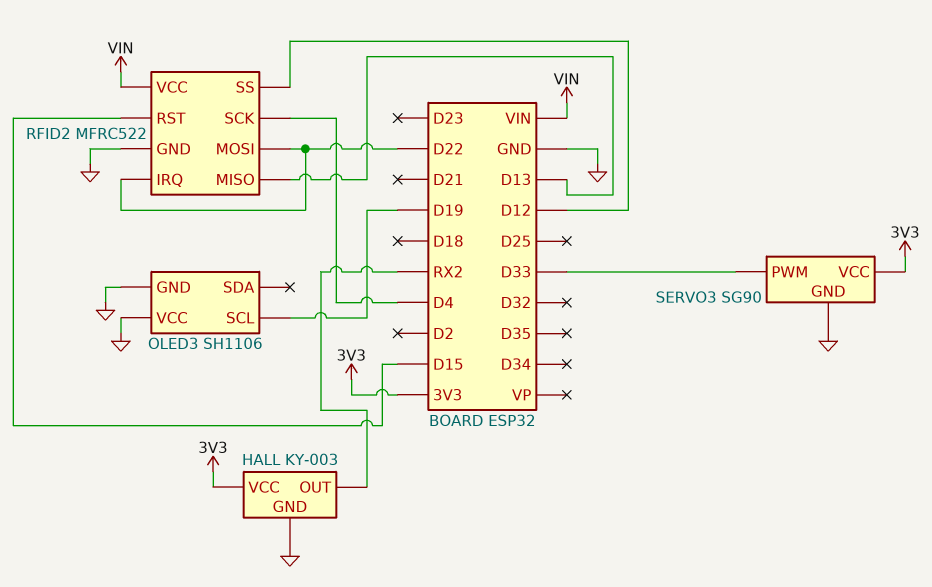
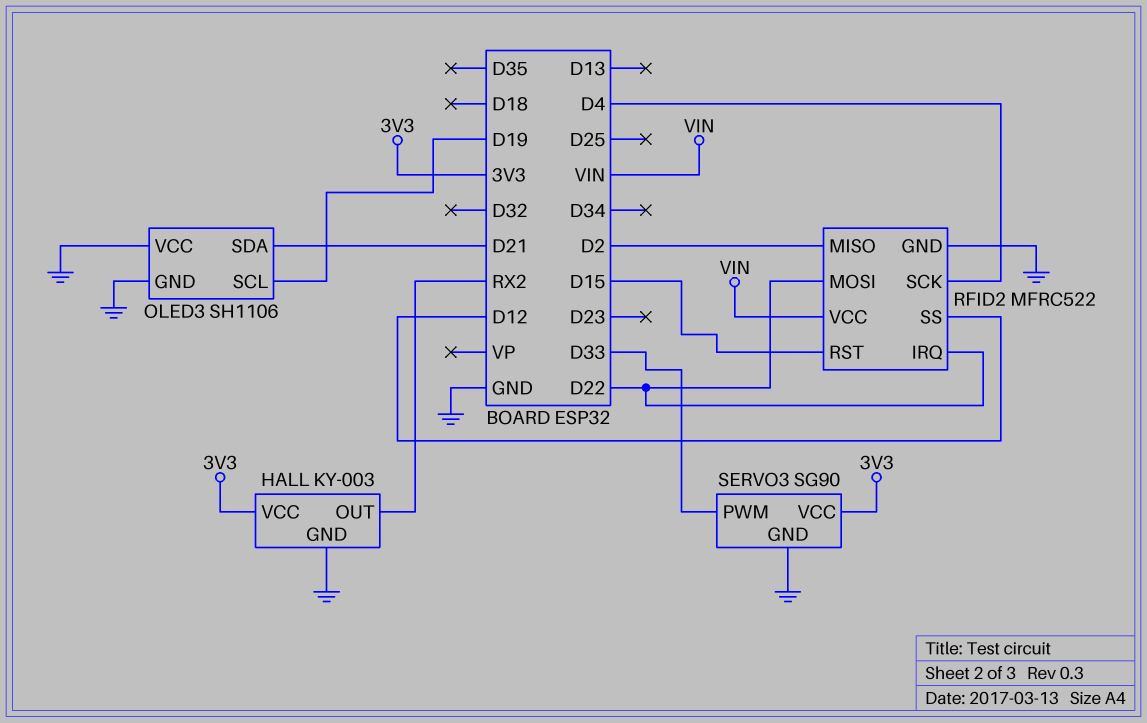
OLED3 pin SDA: none -> D21
RFID2 pin MISO: D13 -> D2

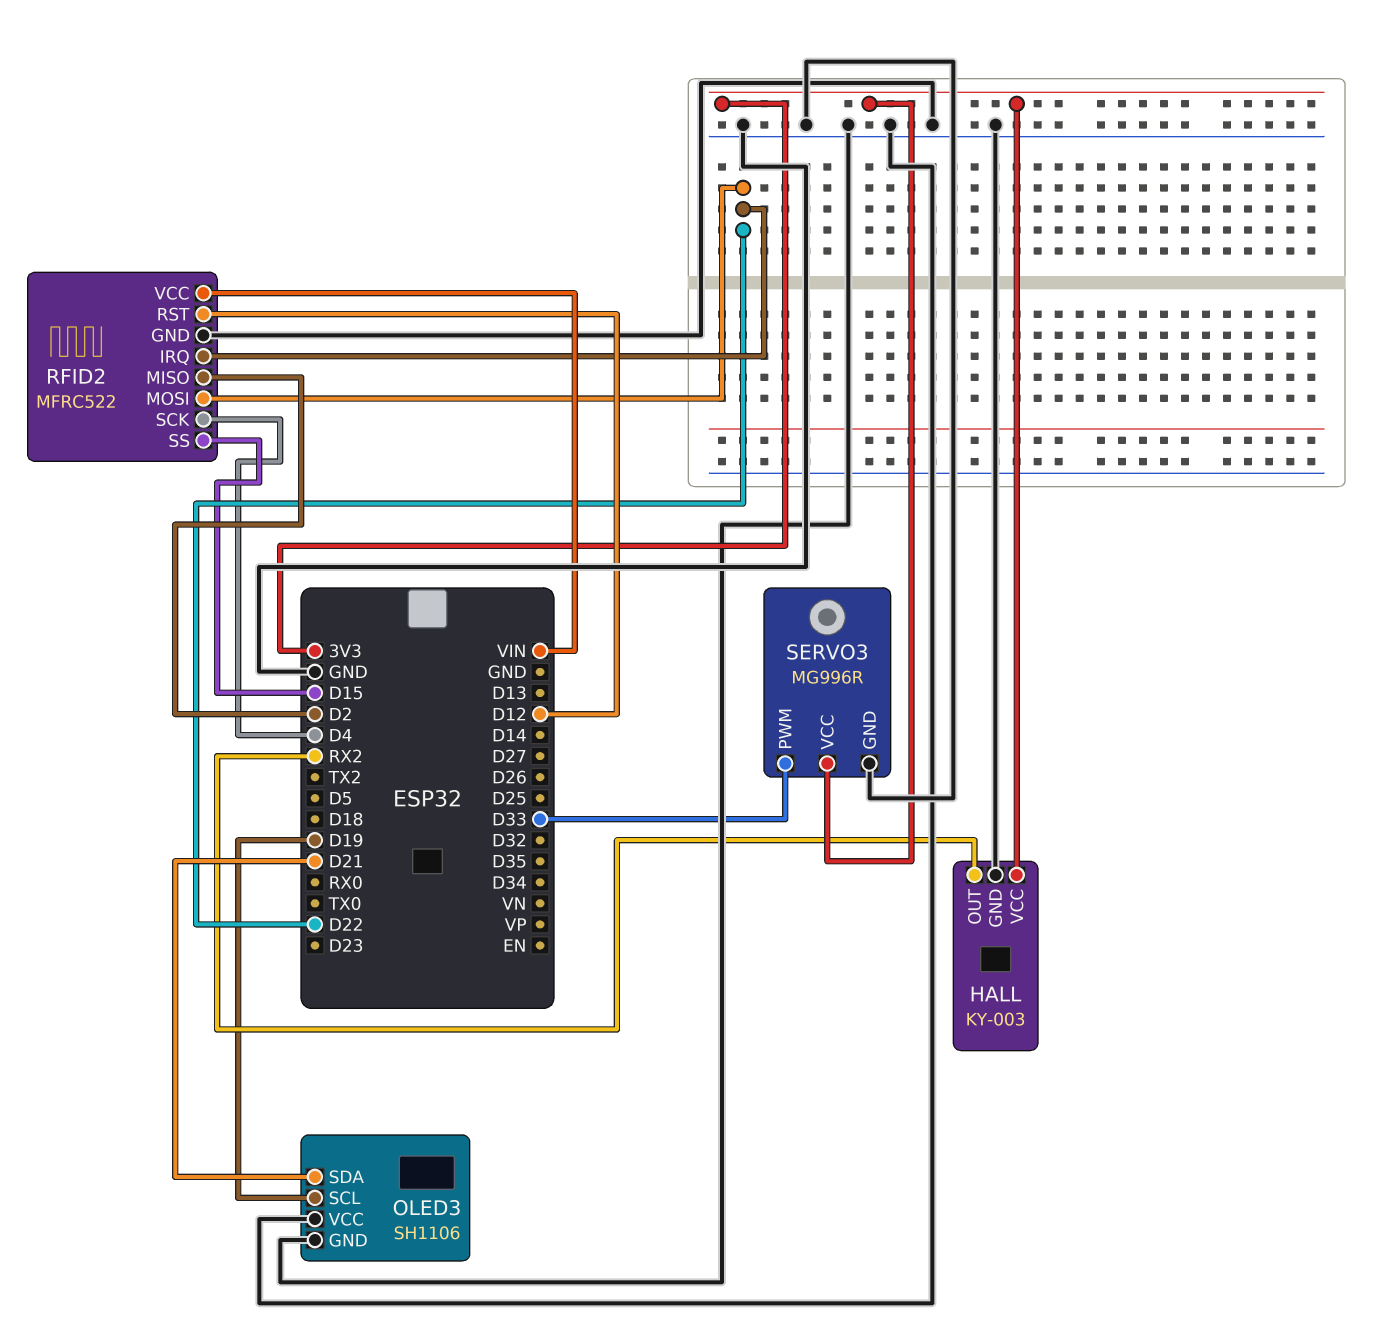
RFID2 pin RST: D15 -> D12
RFID2 pin SS: D12 -> D15
SERVO3: SG90 -> MG996R

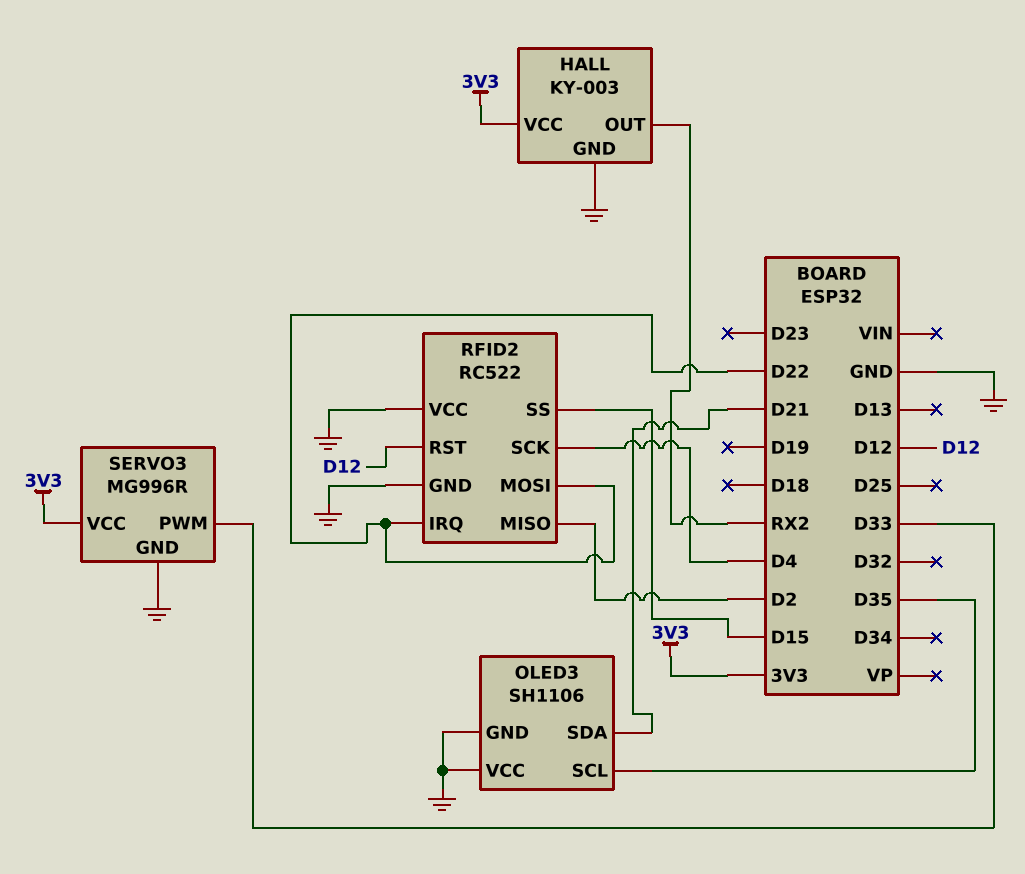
OLED3 pin SCL: D19 -> D35
RFID2: MFRC522 -> RC522
RFID2 pin VCC: VIN -> GND

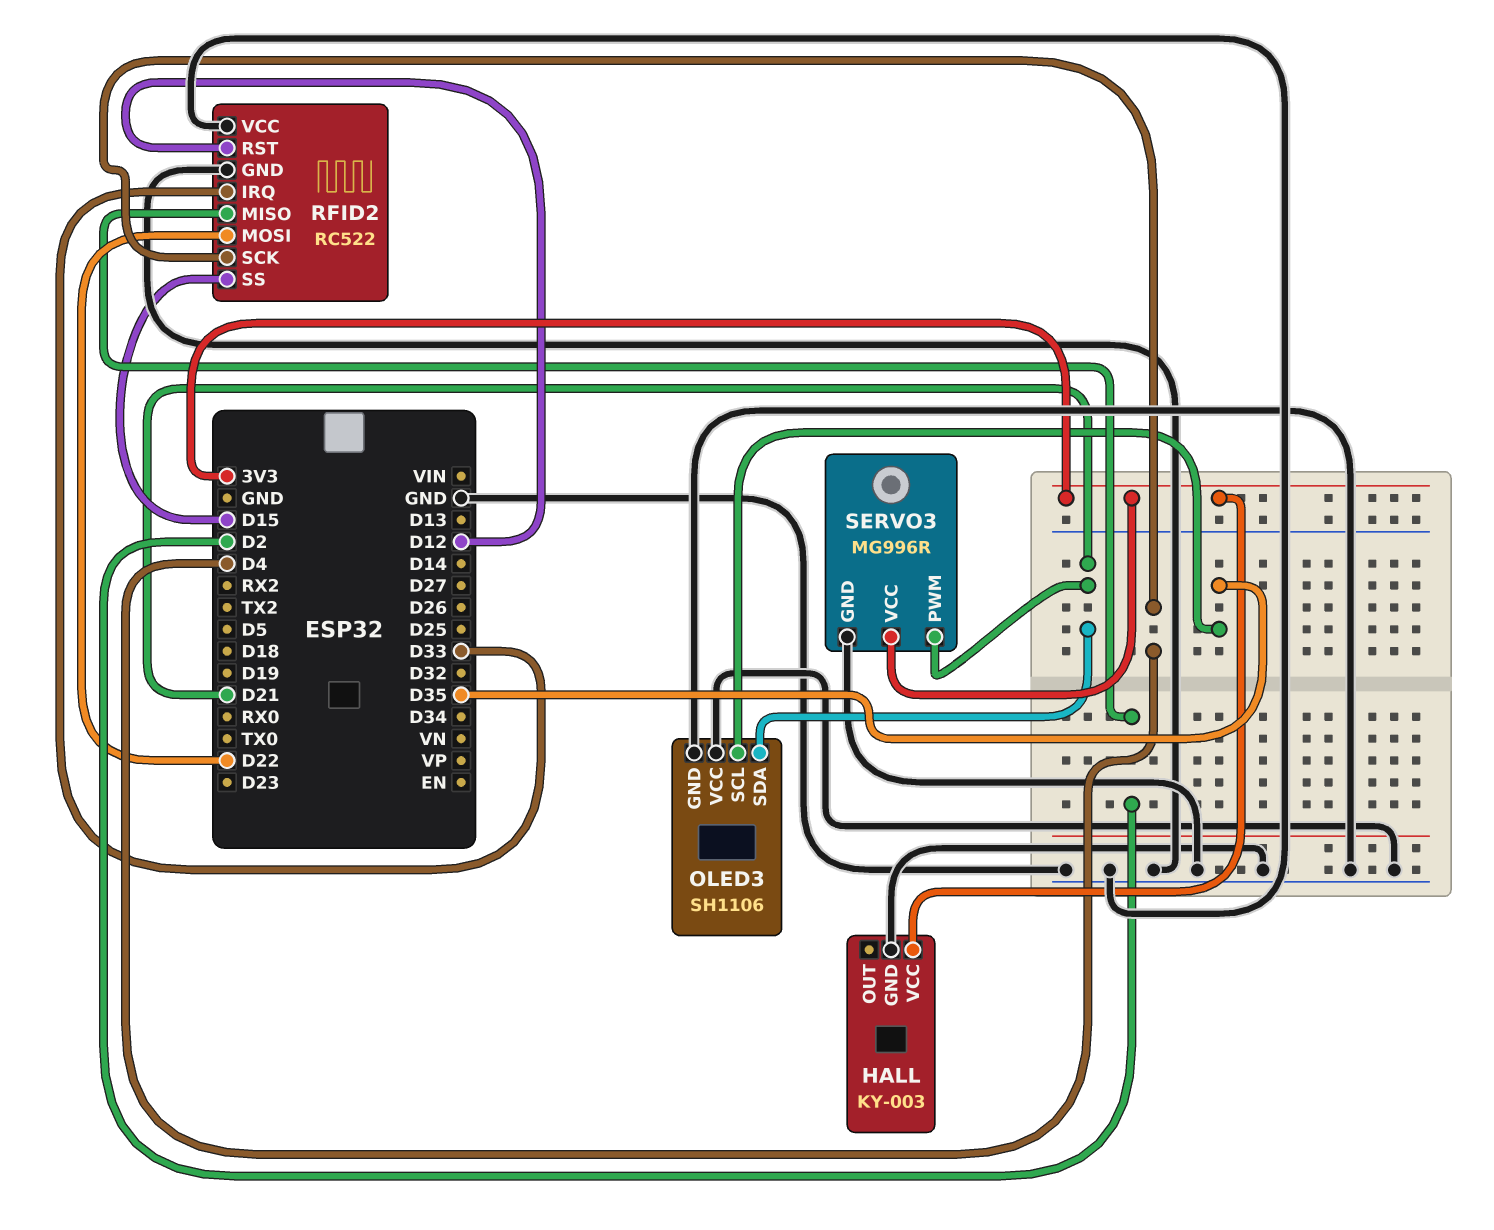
HALL pin OUT: RX2 -> none
RFID2 pin IRQ: D22 -> D33
SERVO3 pin PWM: D33 -> D21

